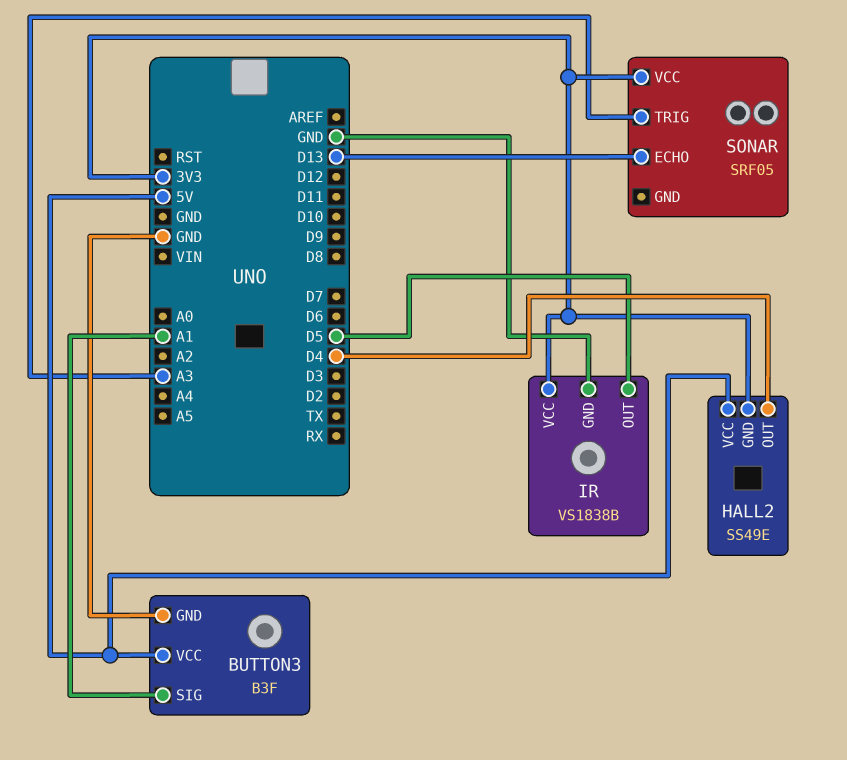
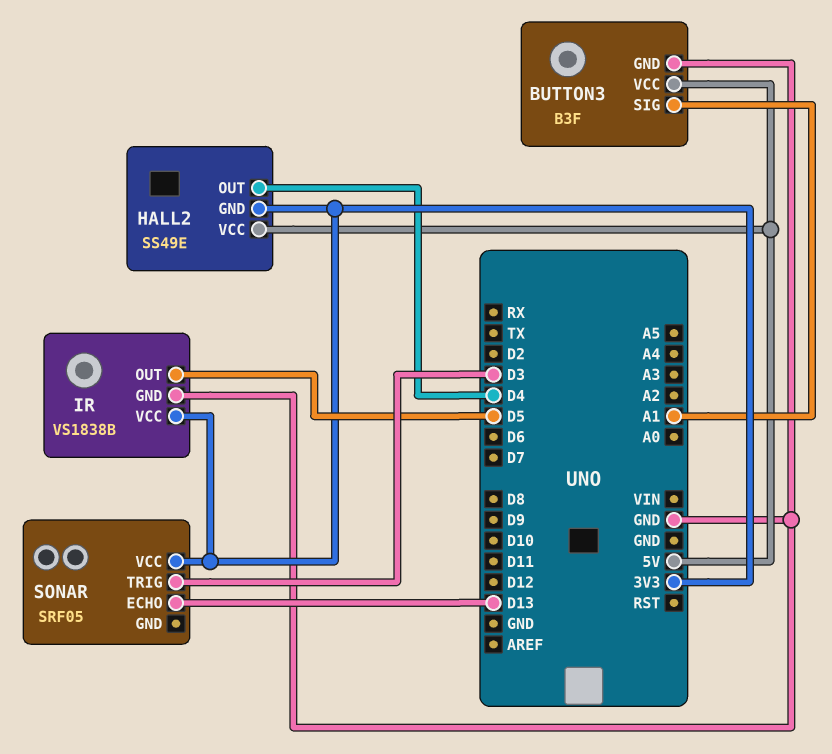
SONAR pin TRIG: A3 -> D3

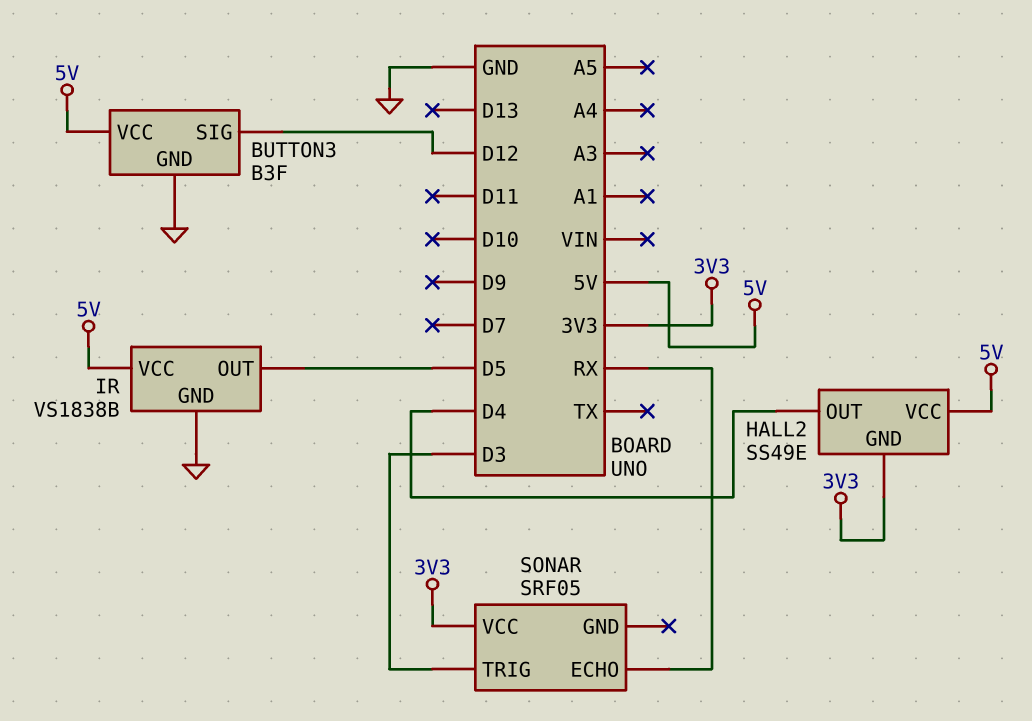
BUTTON3 pin SIG: A1 -> D12
IR pin VCC: 3V3 -> 5V
SONAR pin ECHO: D13 -> RX

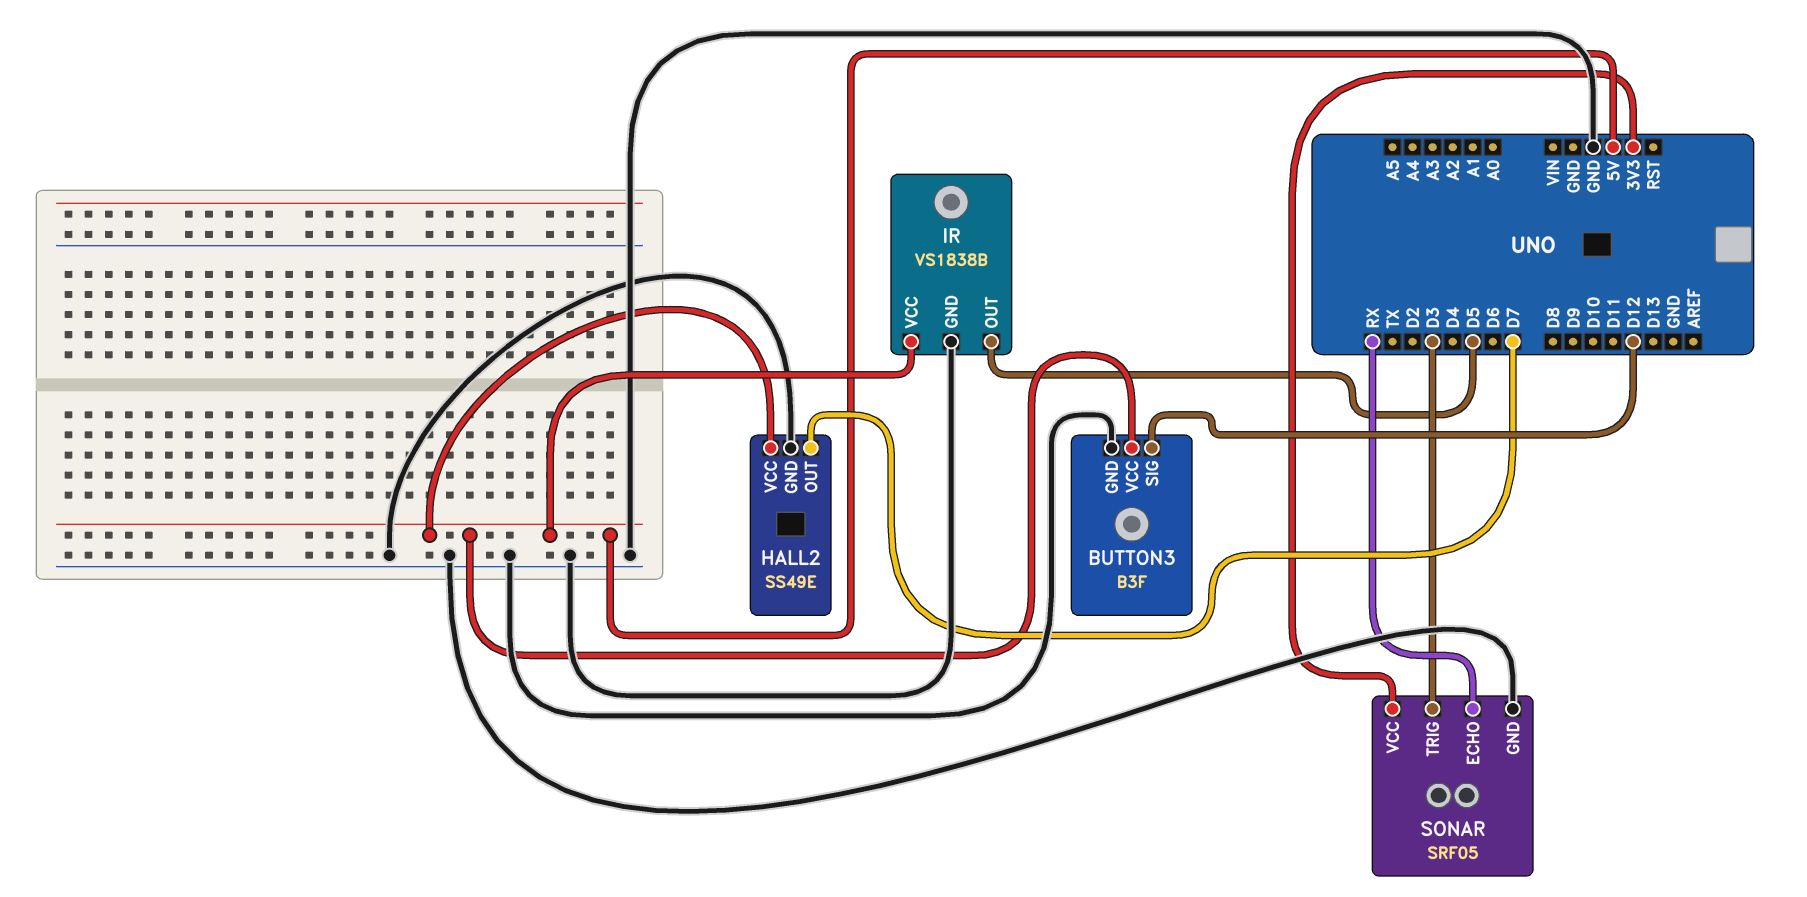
HALL2 pin GND: 3V3 -> GND
HALL2 pin OUT: D4 -> D7
SONAR pin GND: none -> GND

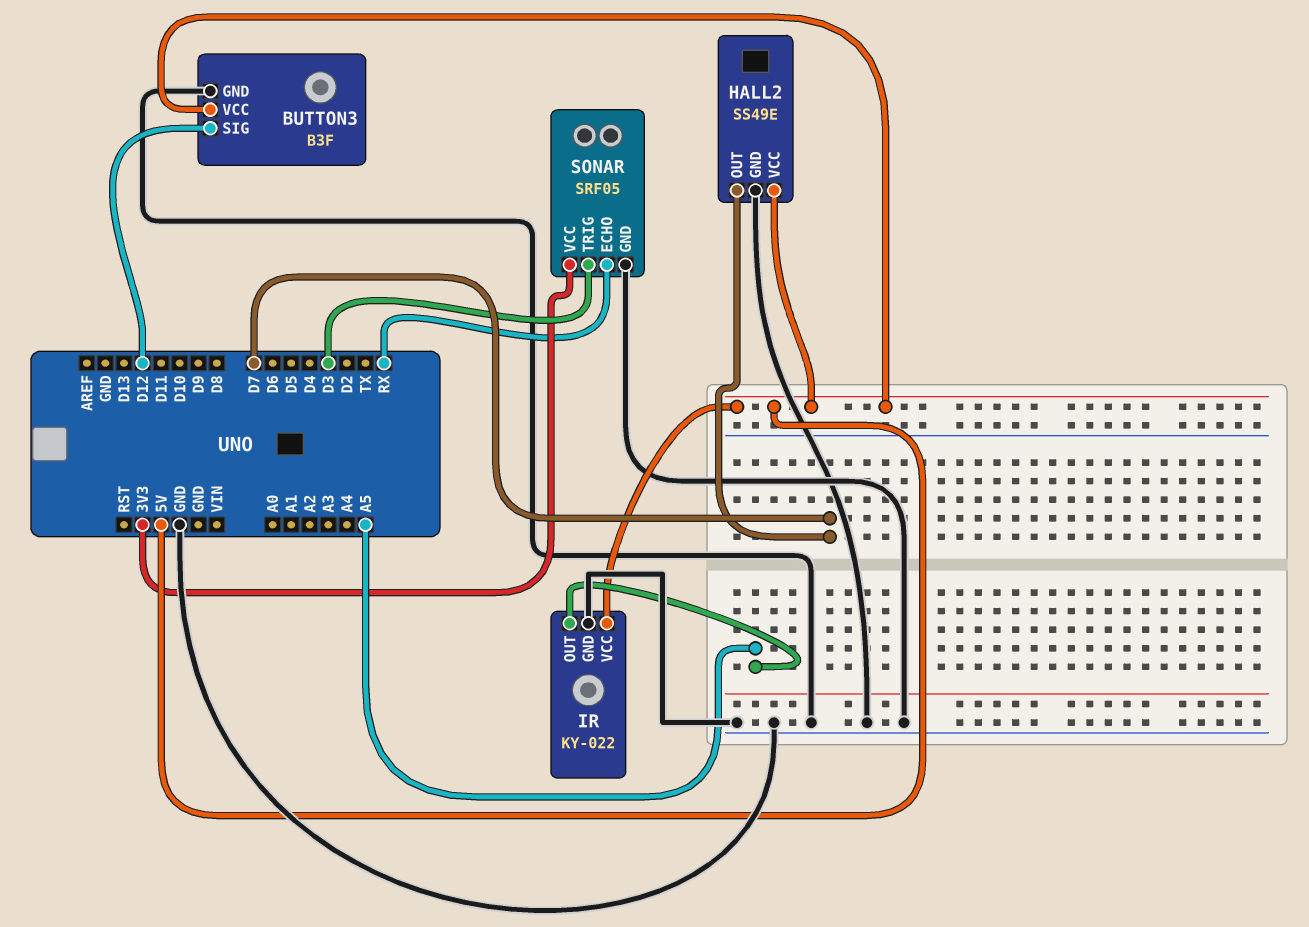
IR: VS1838B -> KY-022
IR pin OUT: D5 -> A5

